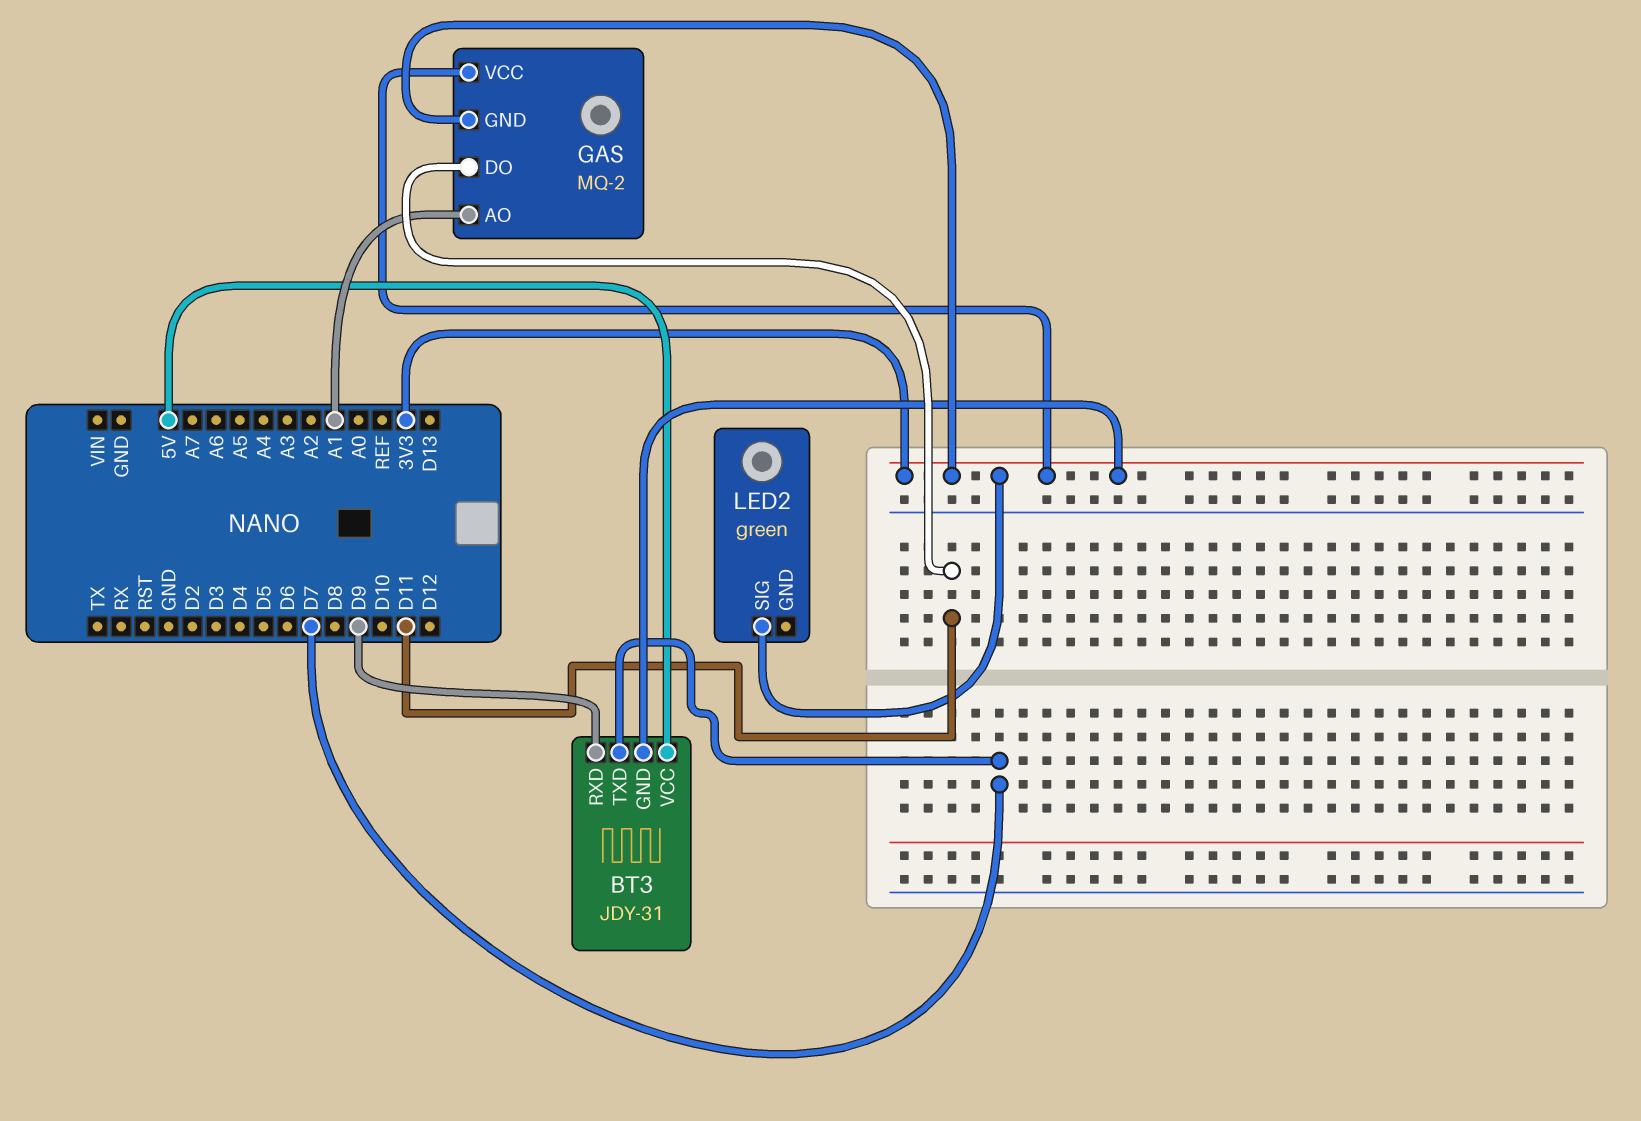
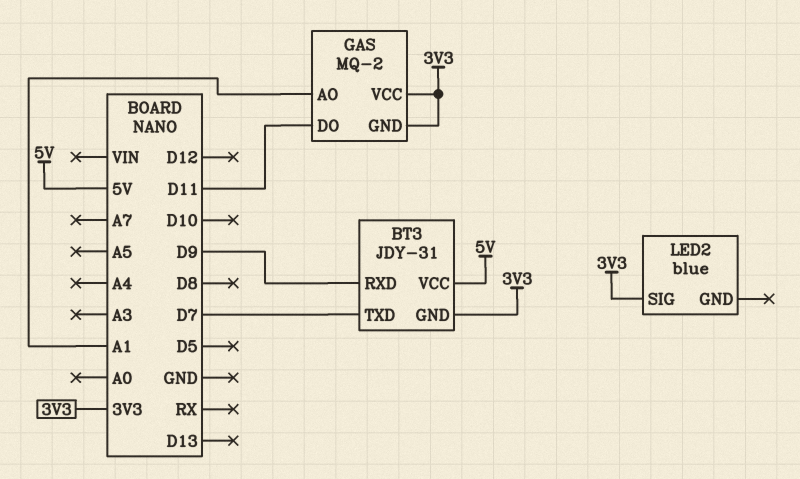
LED2: green -> blue

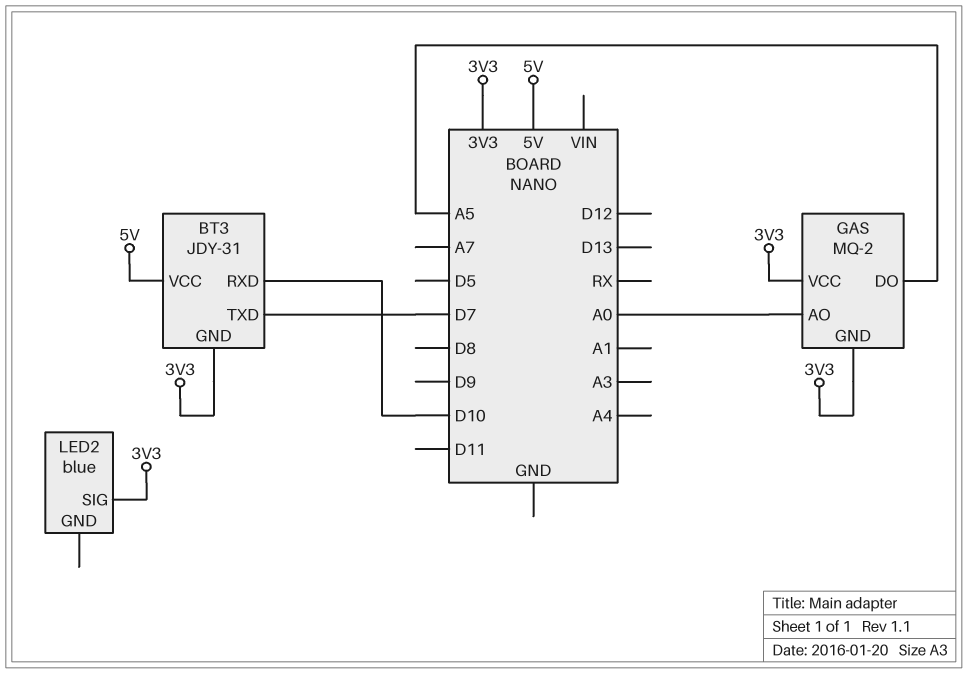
BT3 pin RXD: D9 -> D10
GAS pin AO: A1 -> A0
GAS pin DO: D11 -> A5

